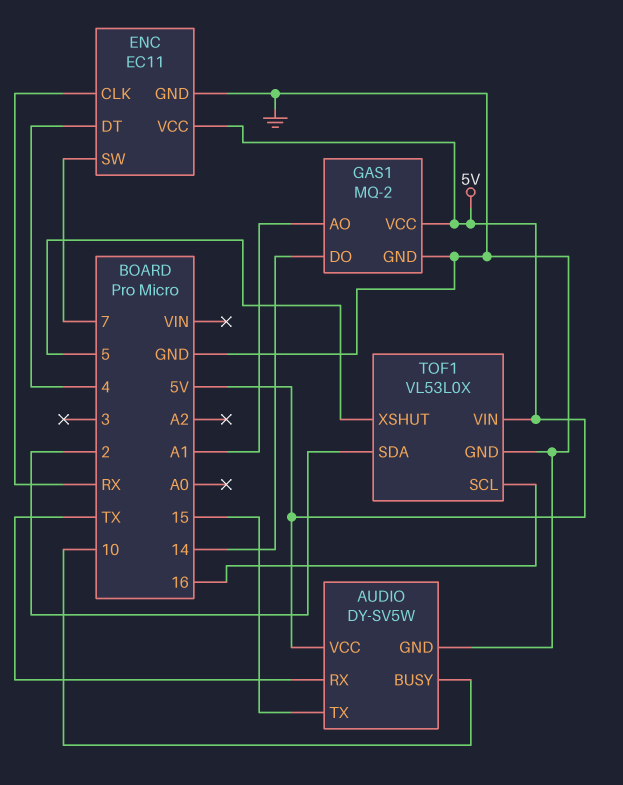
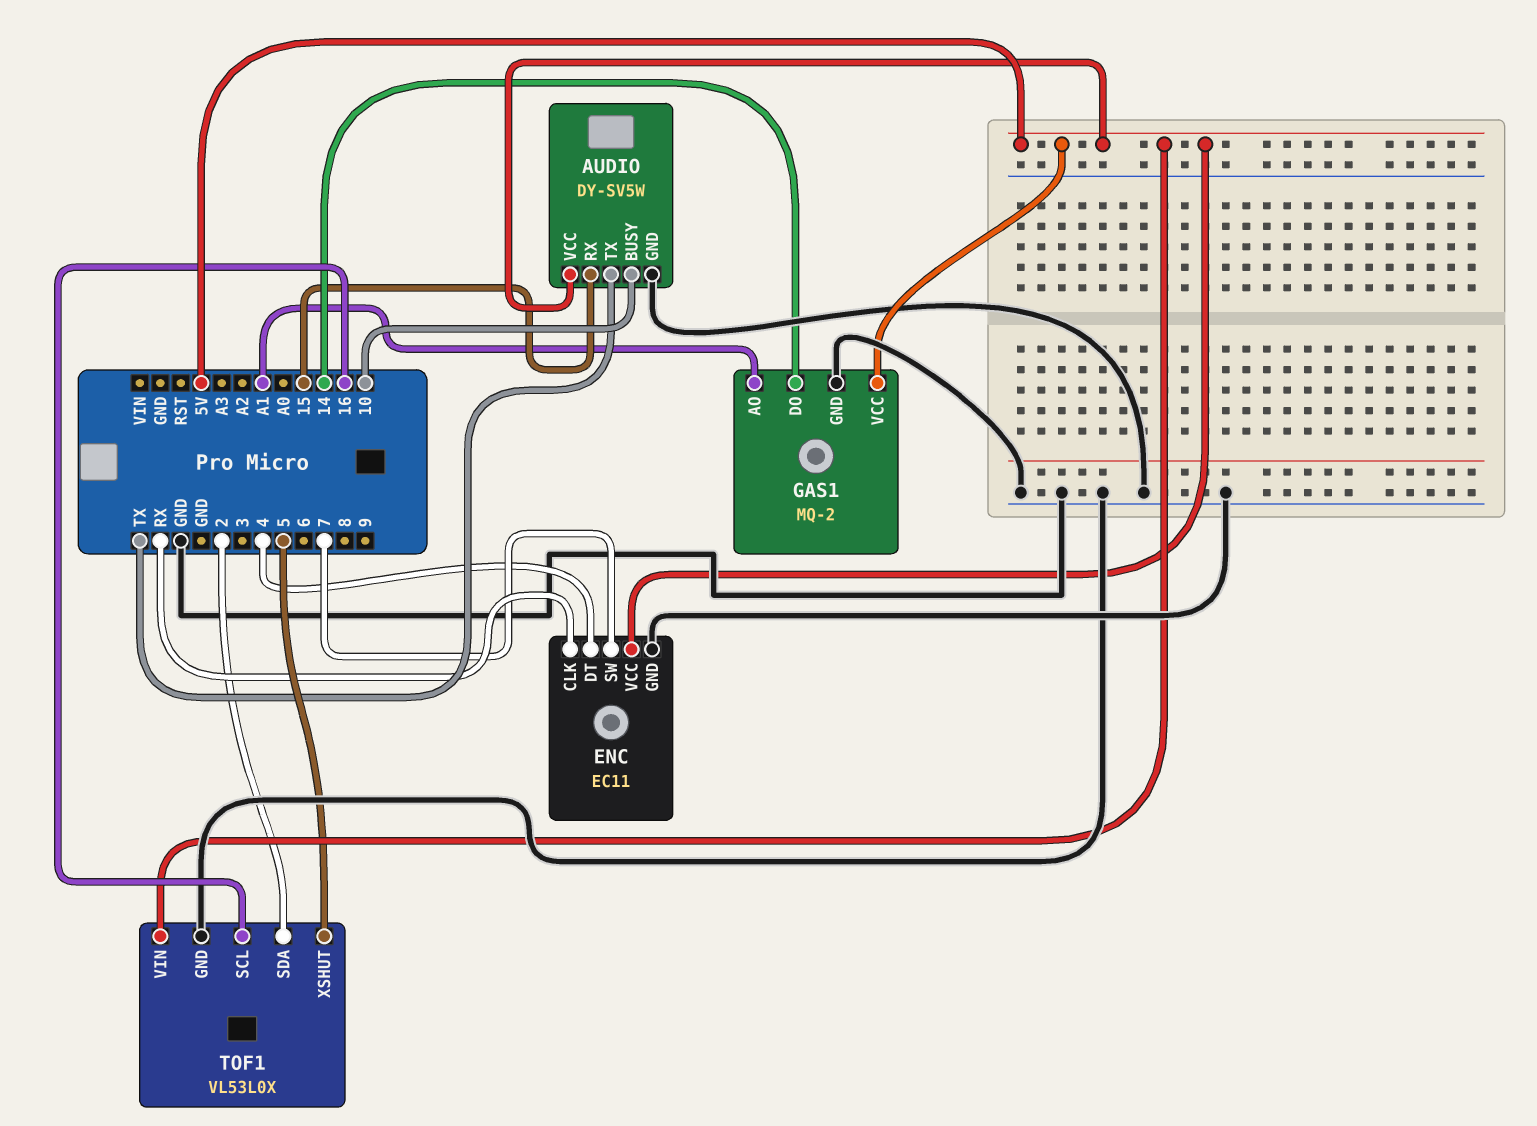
AUDIO pin RX: TX -> 15
AUDIO pin TX: 15 -> TX

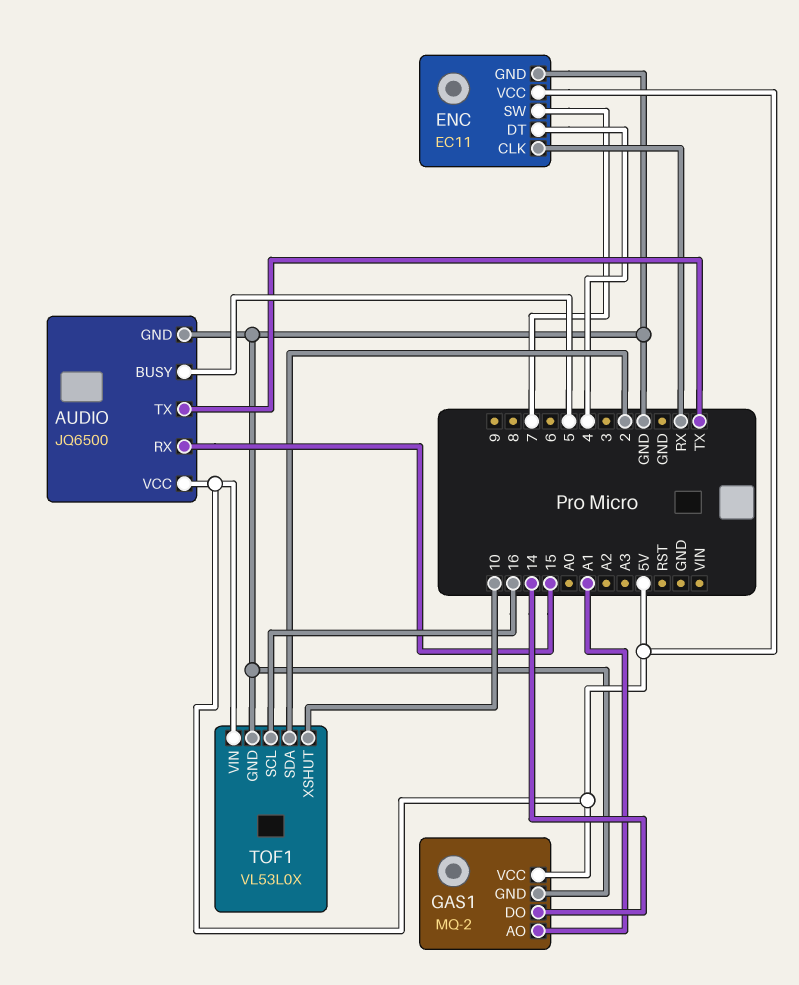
AUDIO: DY-SV5W -> JQ6500
AUDIO pin BUSY: 10 -> 5
TOF1 pin XSHUT: 5 -> 10

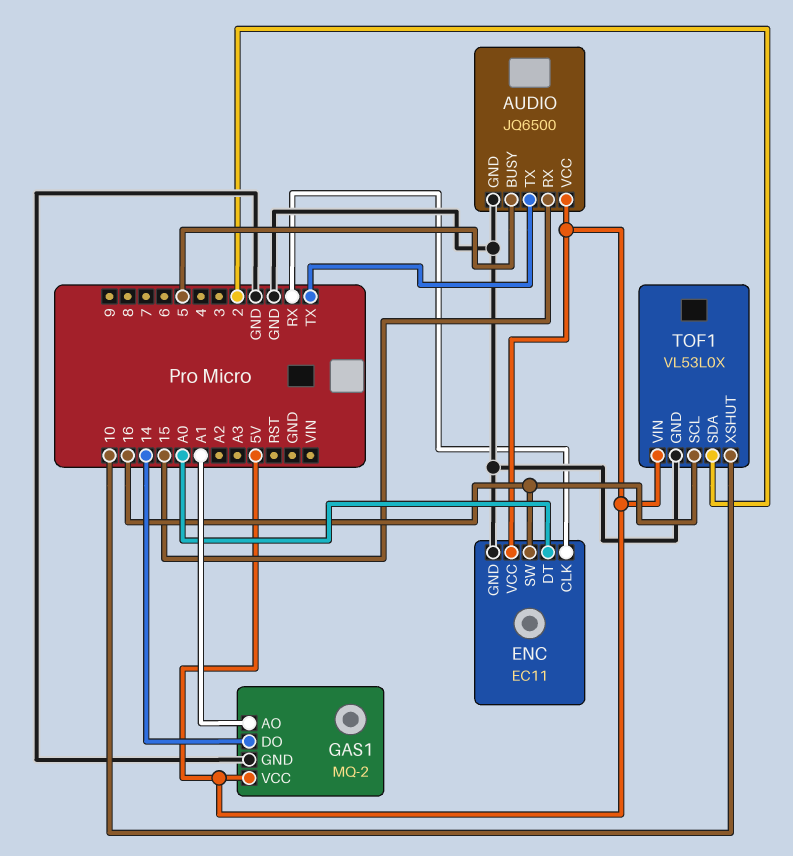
ENC pin DT: 4 -> A0
ENC pin SW: 7 -> 16

